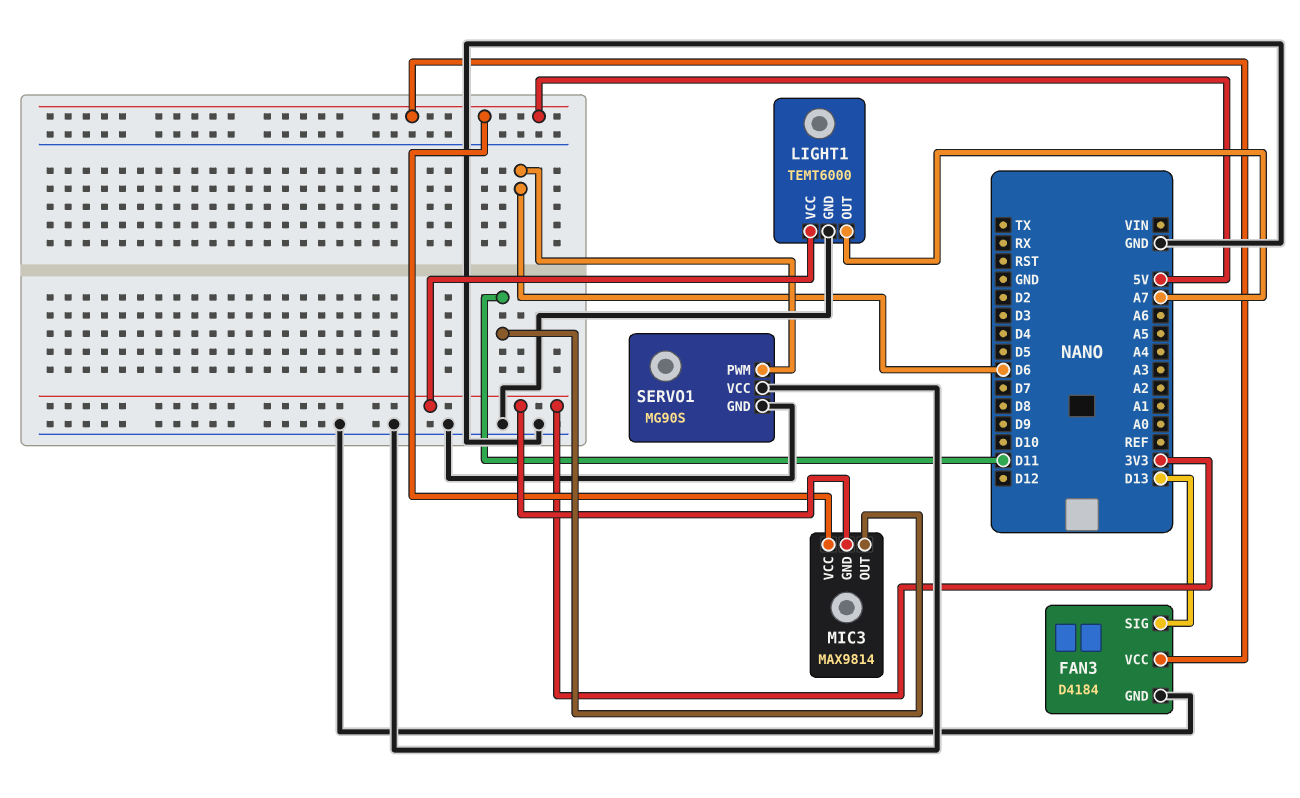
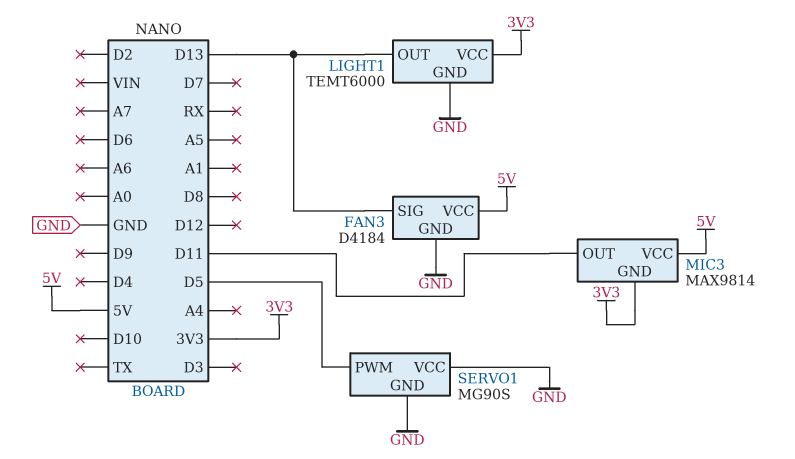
LIGHT1 pin OUT: A7 -> D13
SERVO1 pin PWM: D6 -> D5

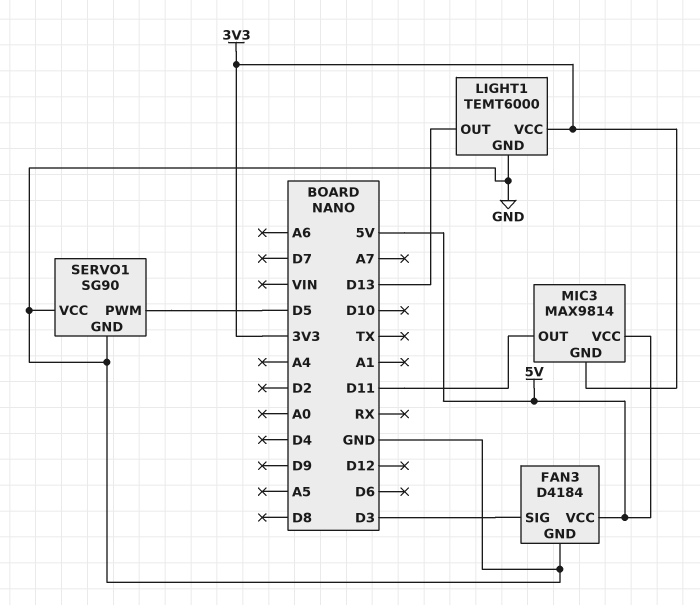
FAN3 pin SIG: D13 -> D3
SERVO1: MG90S -> SG90

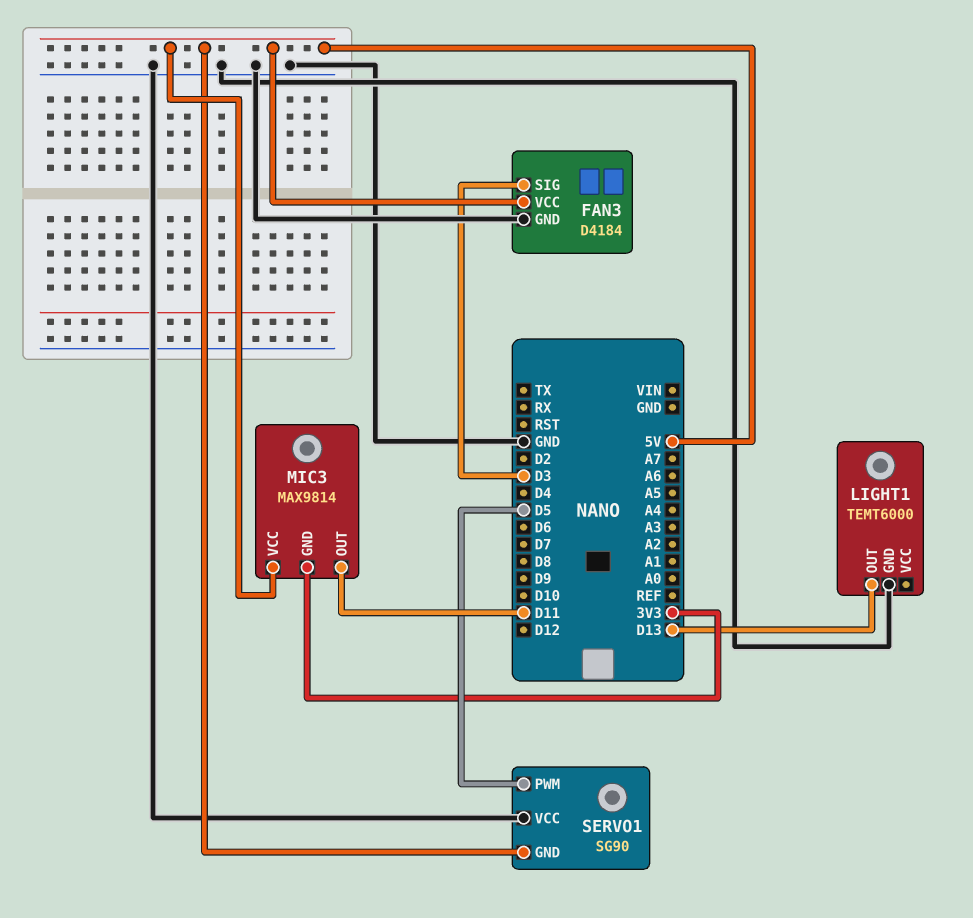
LIGHT1 pin VCC: 3V3 -> none
SERVO1 pin GND: GND -> 5V

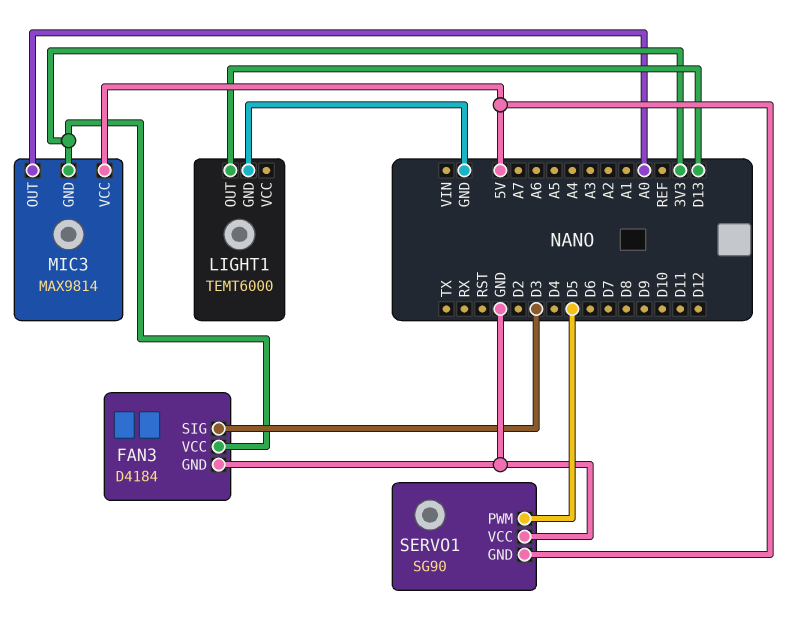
FAN3 pin VCC: 5V -> 3V3
MIC3 pin OUT: D11 -> A0

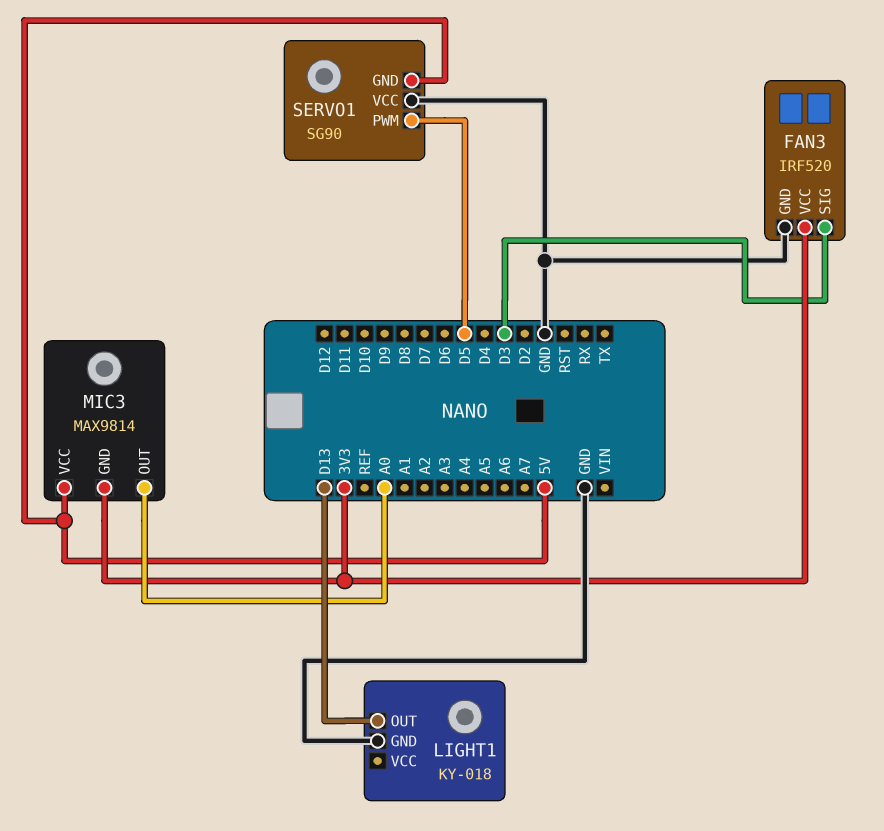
FAN3: D4184 -> IRF520
LIGHT1: TEMT6000 -> KY-018

